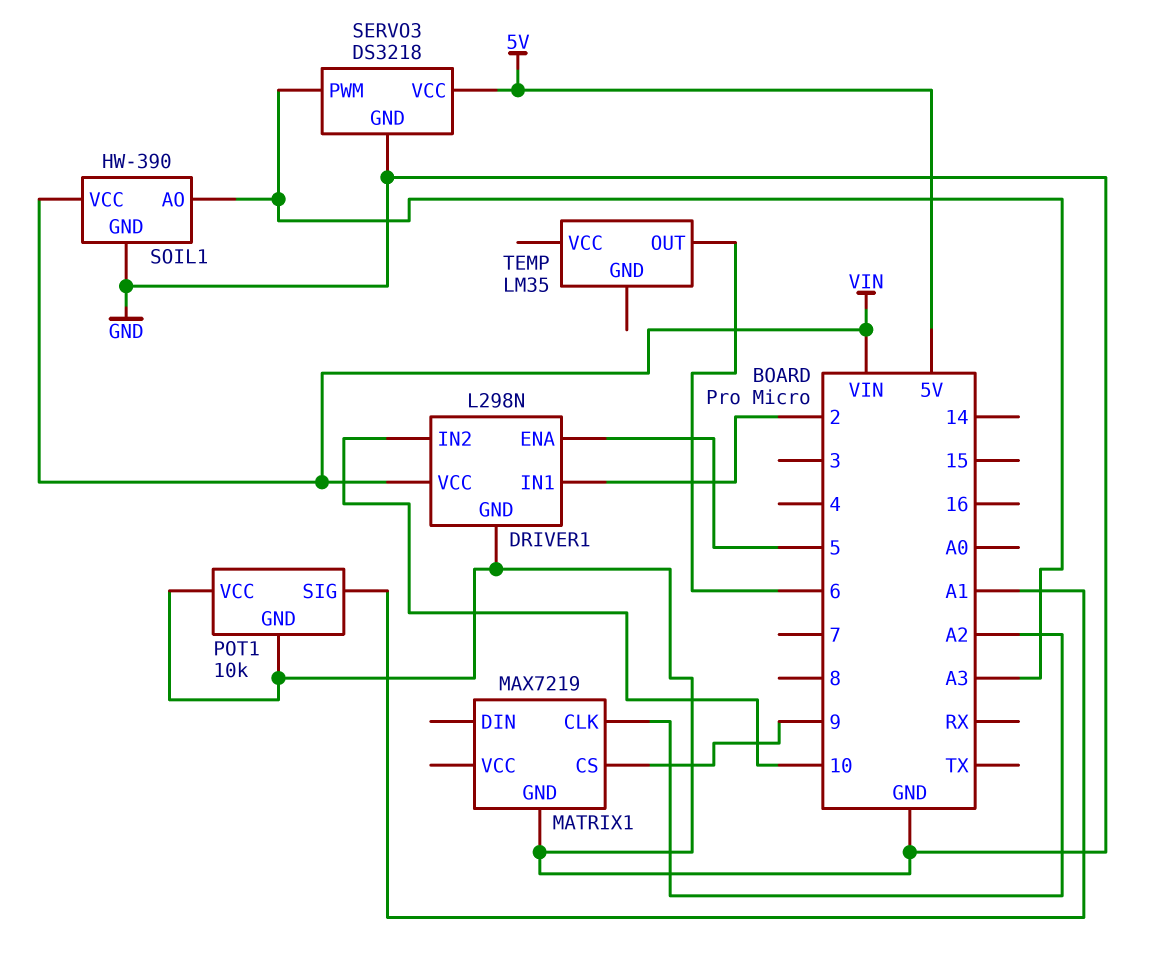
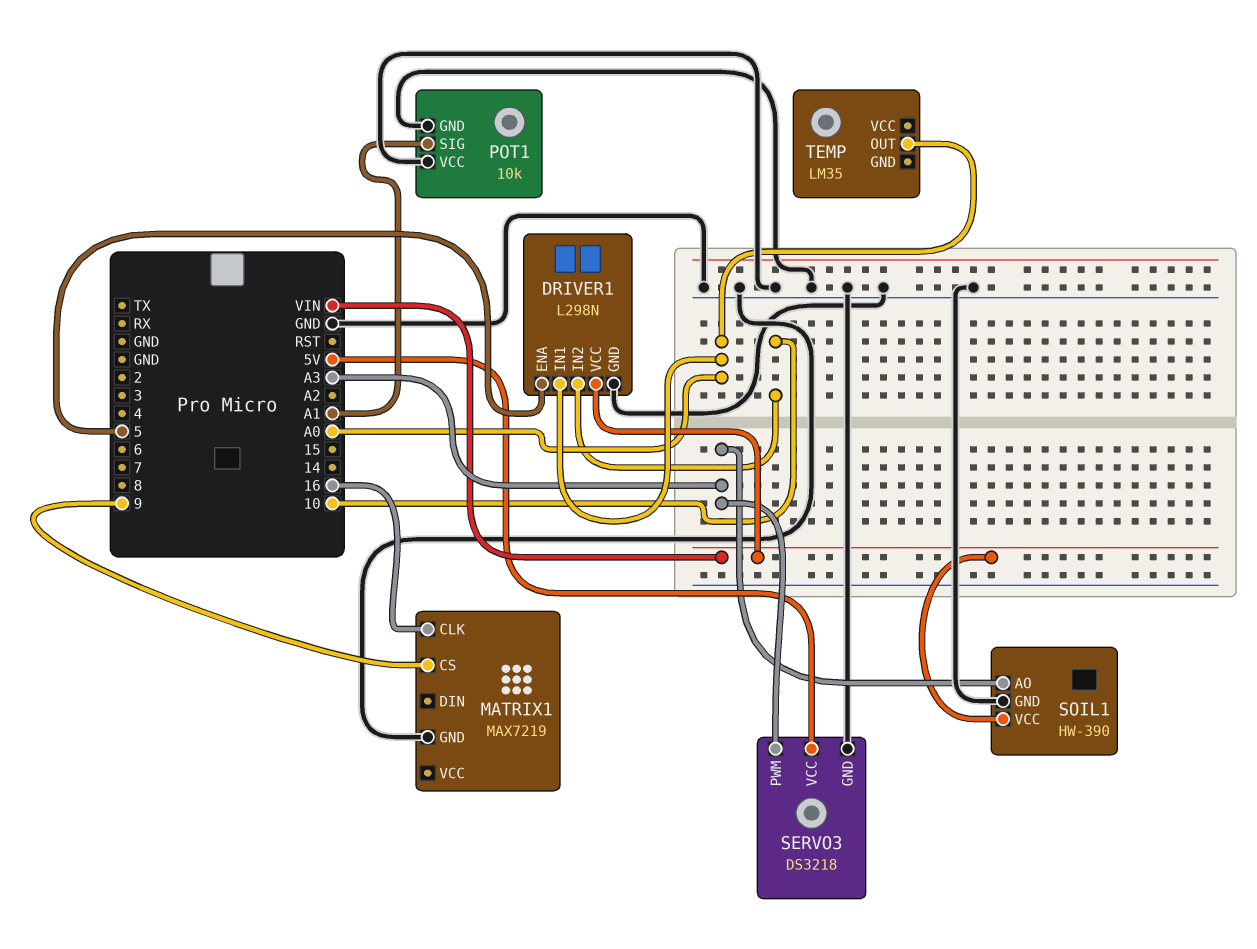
DRIVER1 pin IN1: 2 -> A0
MATRIX1 pin CLK: A2 -> 16
TEMP pin OUT: 6 -> A0

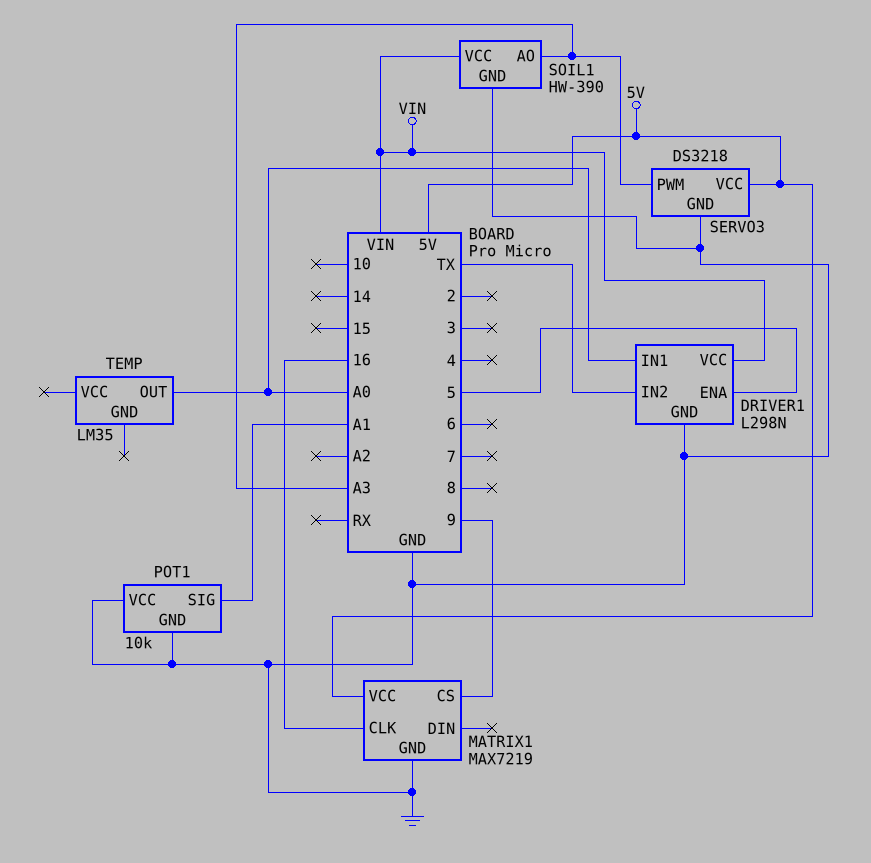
DRIVER1 pin IN2: 10 -> TX
MATRIX1 pin VCC: none -> 5V

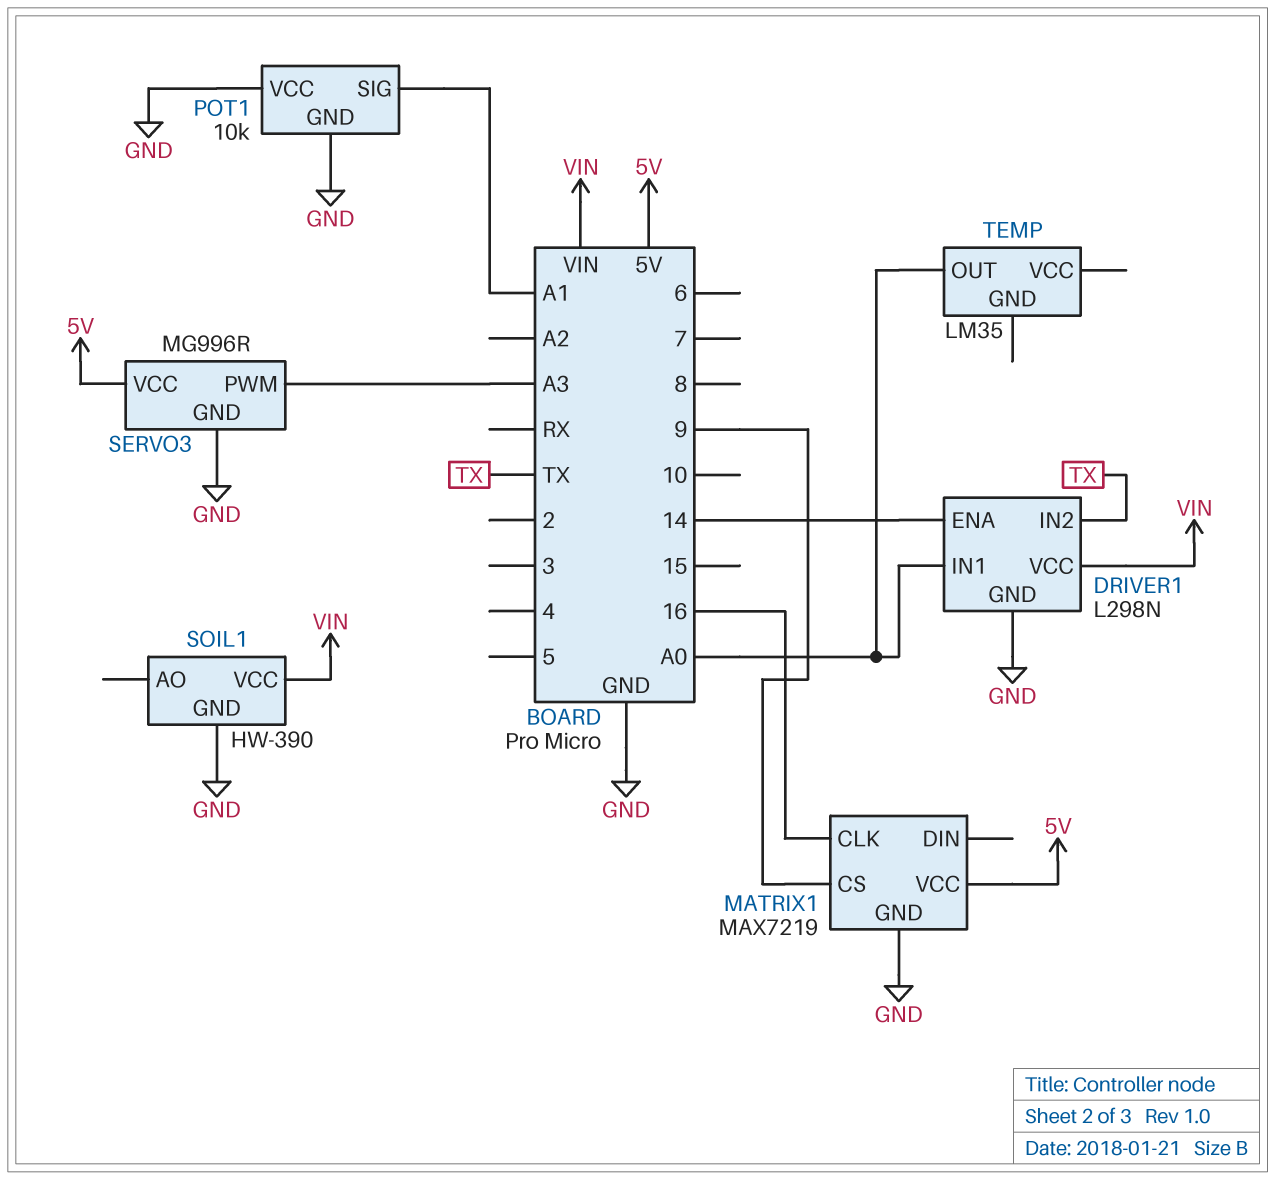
DRIVER1 pin ENA: 5 -> 14
SERVO3: DS3218 -> MG996R
SOIL1 pin AO: A3 -> none

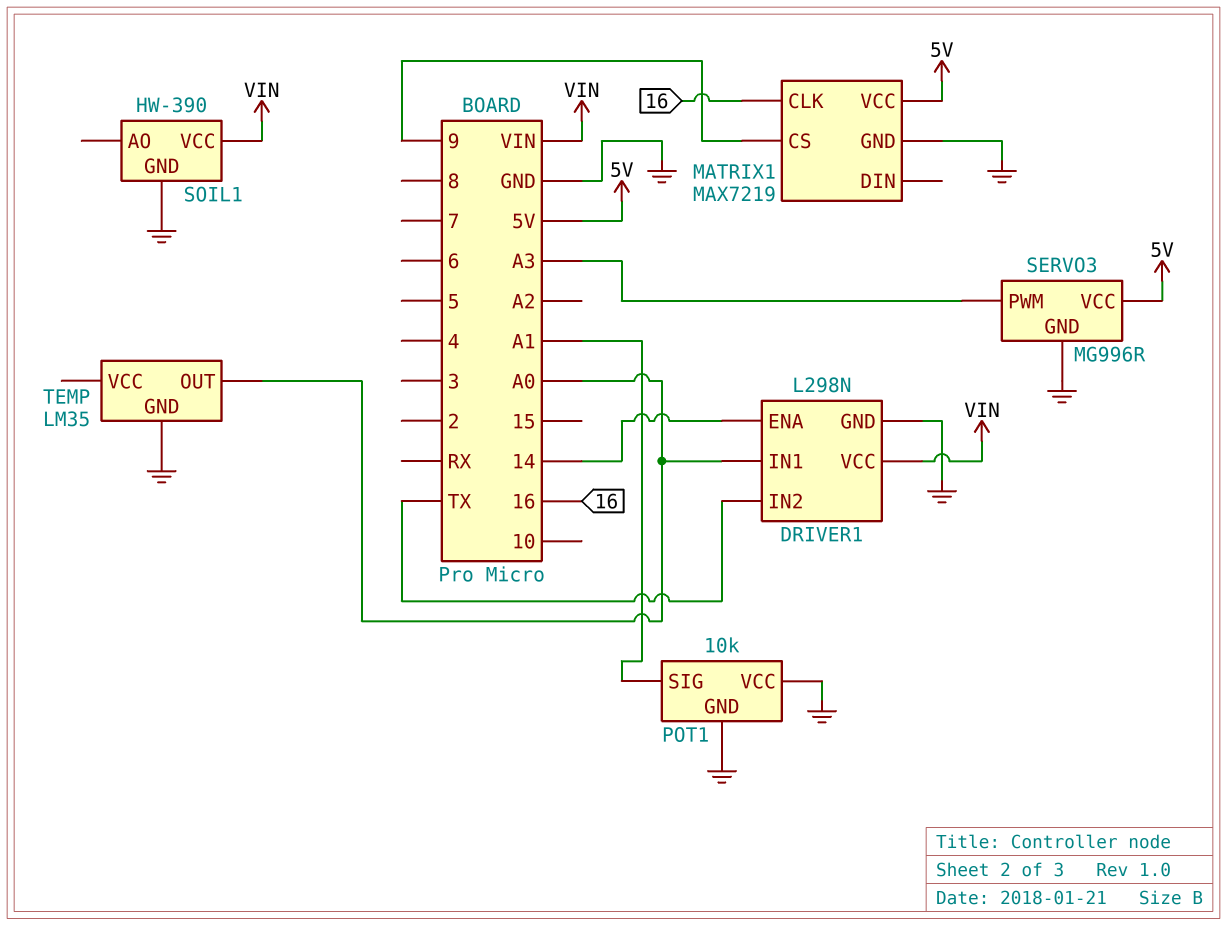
TEMP pin GND: none -> GND

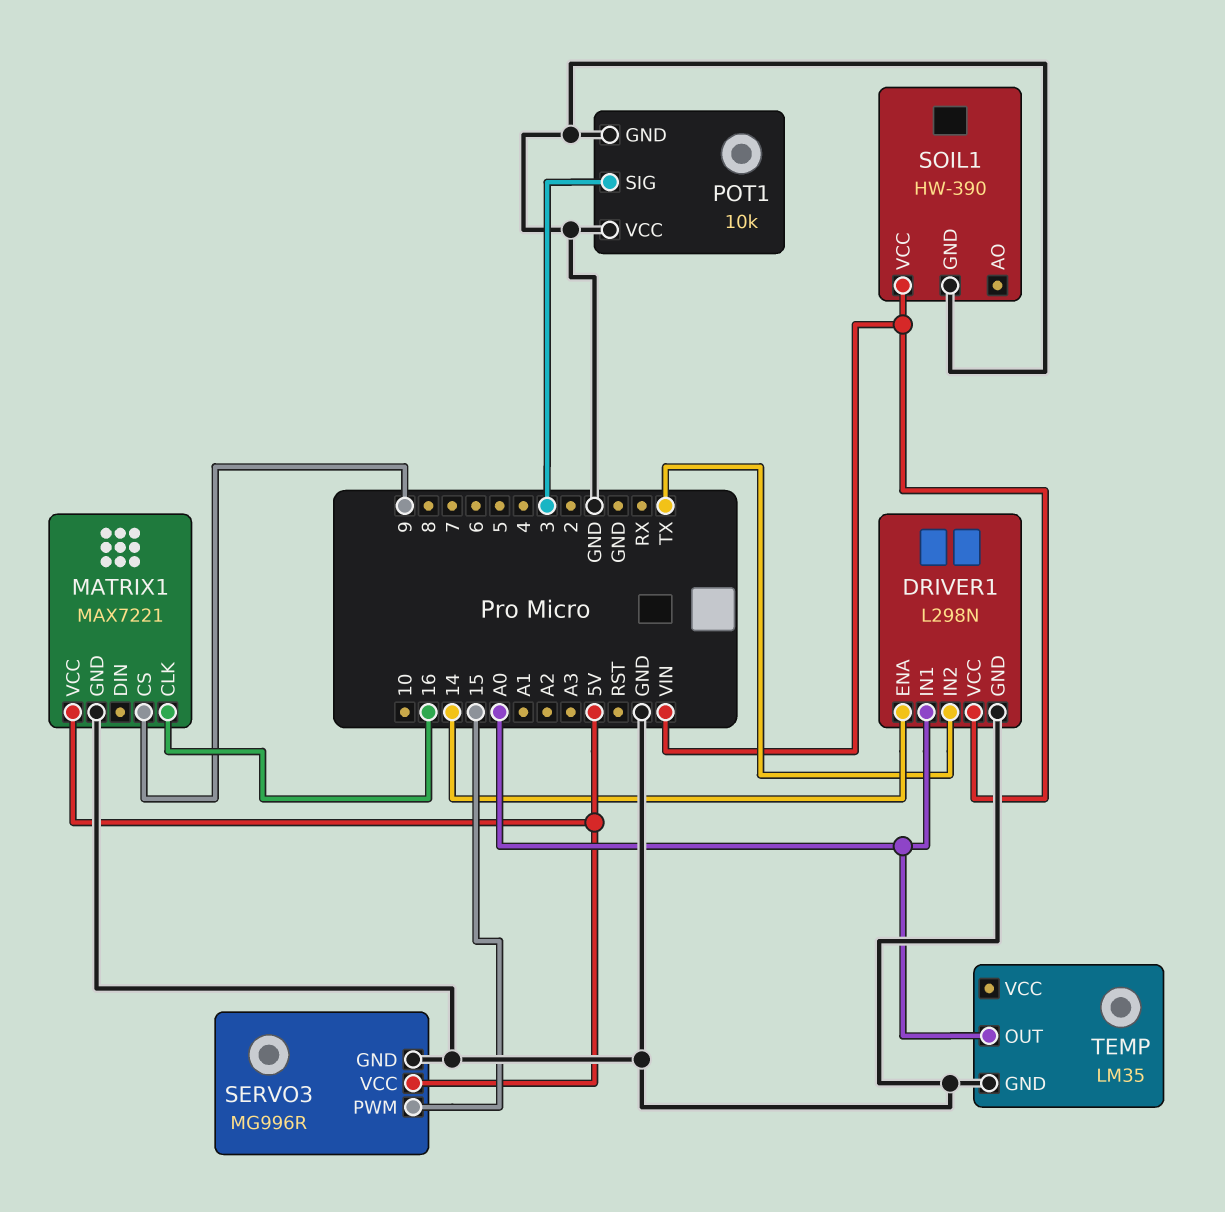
MATRIX1: MAX7219 -> MAX7221
POT1 pin SIG: A1 -> 3
SERVO3 pin PWM: A3 -> 15

